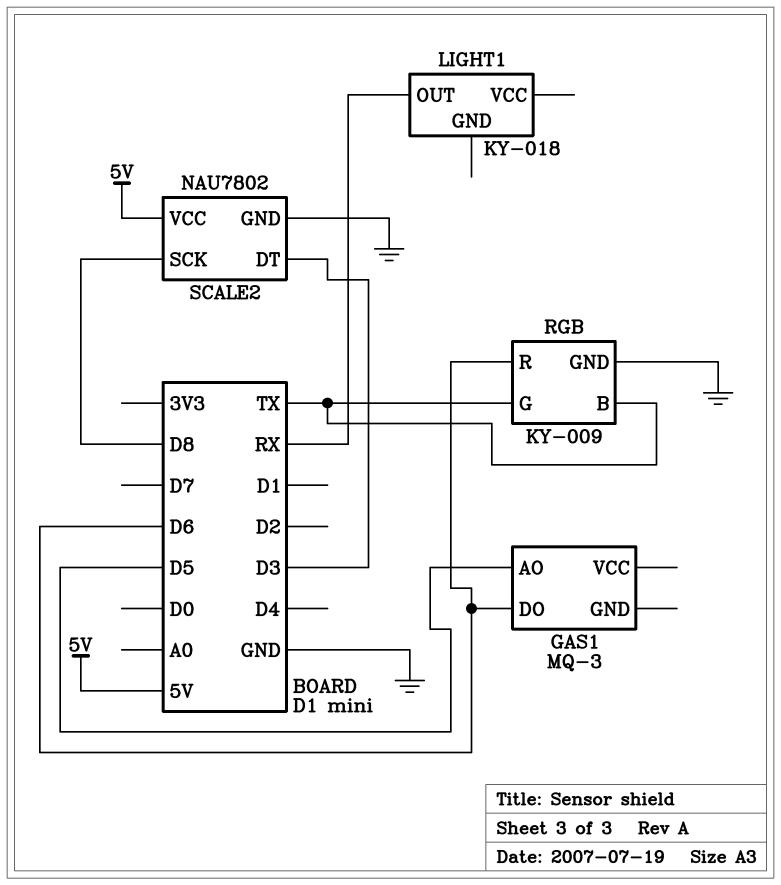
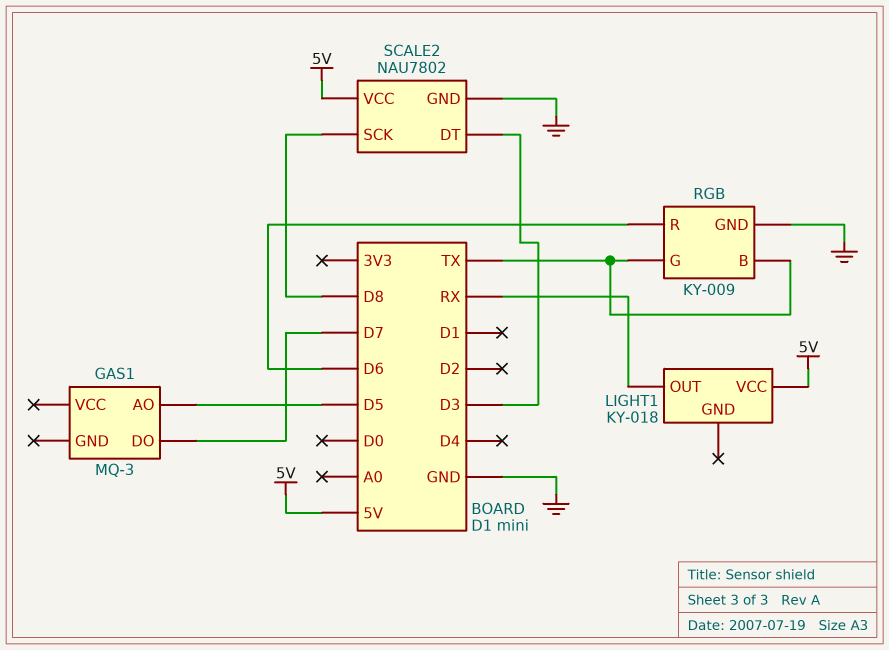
GAS1 pin DO: D6 -> D7
LIGHT1 pin VCC: none -> 5V

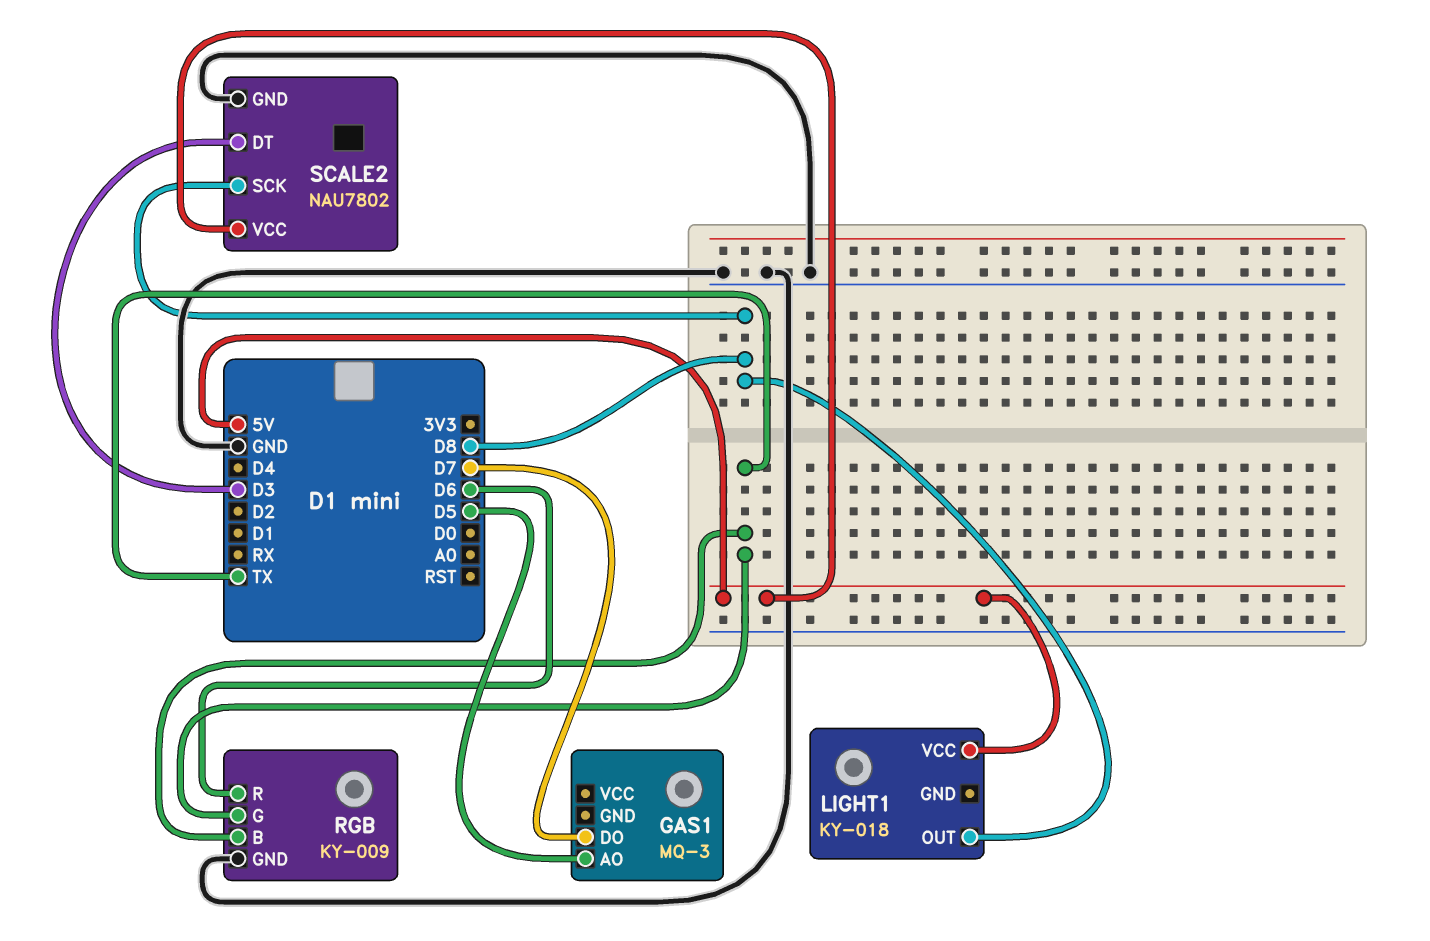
LIGHT1 pin OUT: RX -> D8

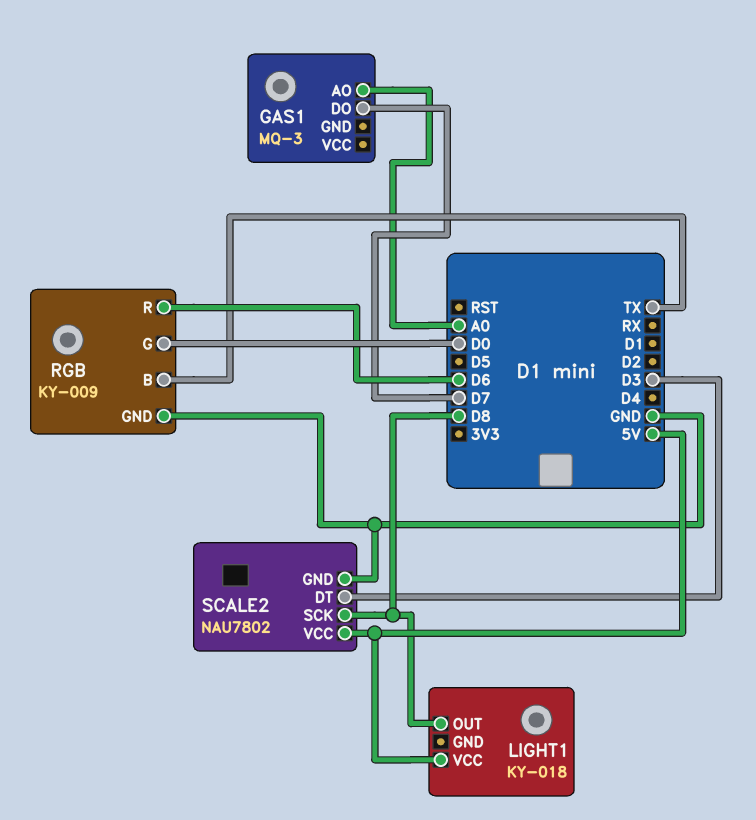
GAS1 pin AO: D5 -> A0
RGB pin G: TX -> D0

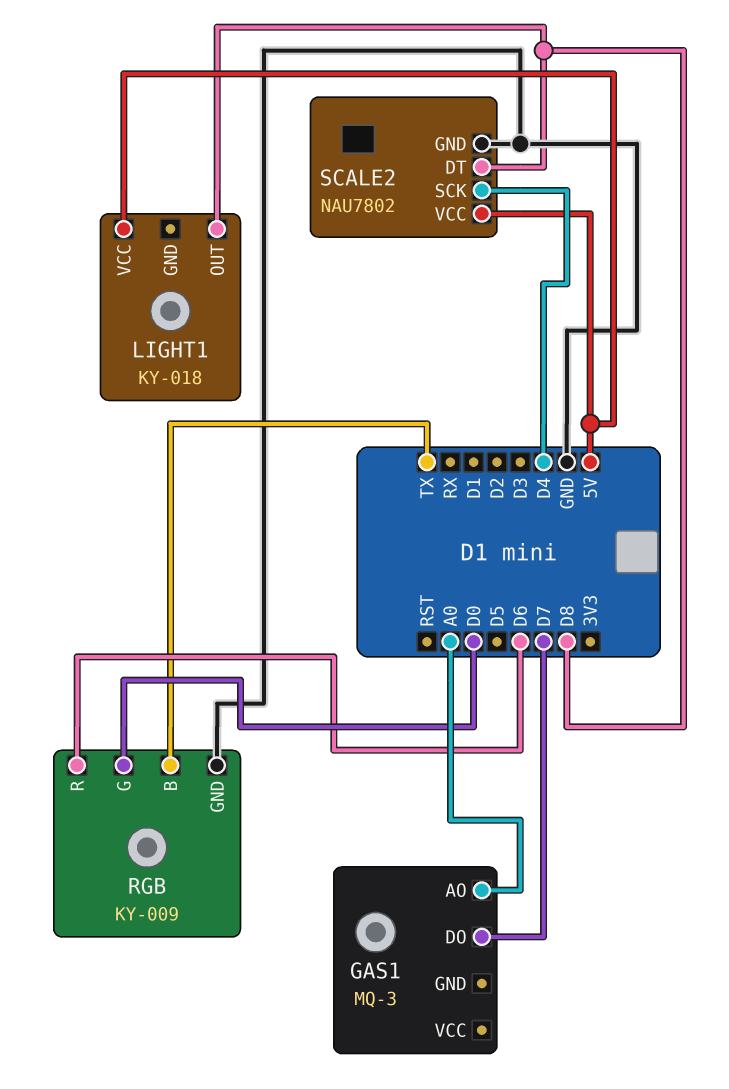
SCALE2 pin DT: D3 -> D8
SCALE2 pin SCK: D8 -> D4

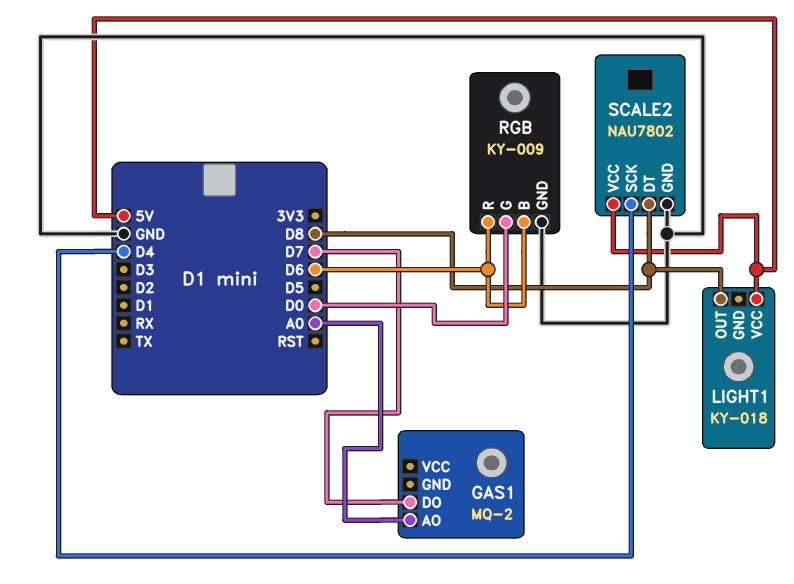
GAS1: MQ-3 -> MQ-2
RGB pin B: TX -> D6

